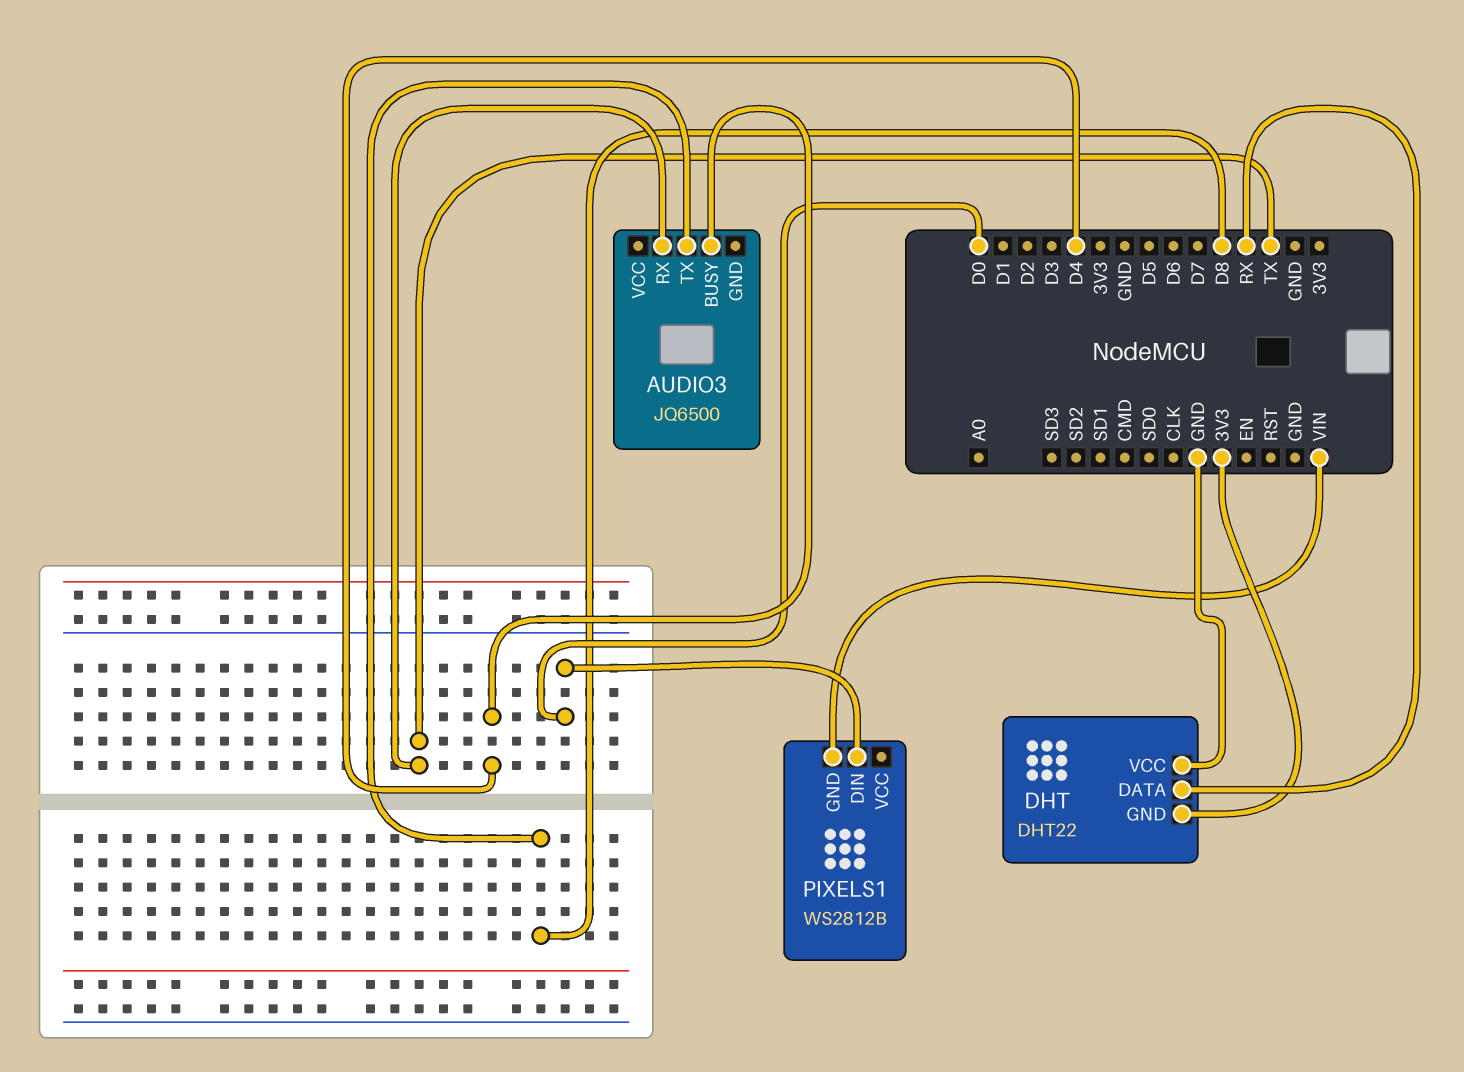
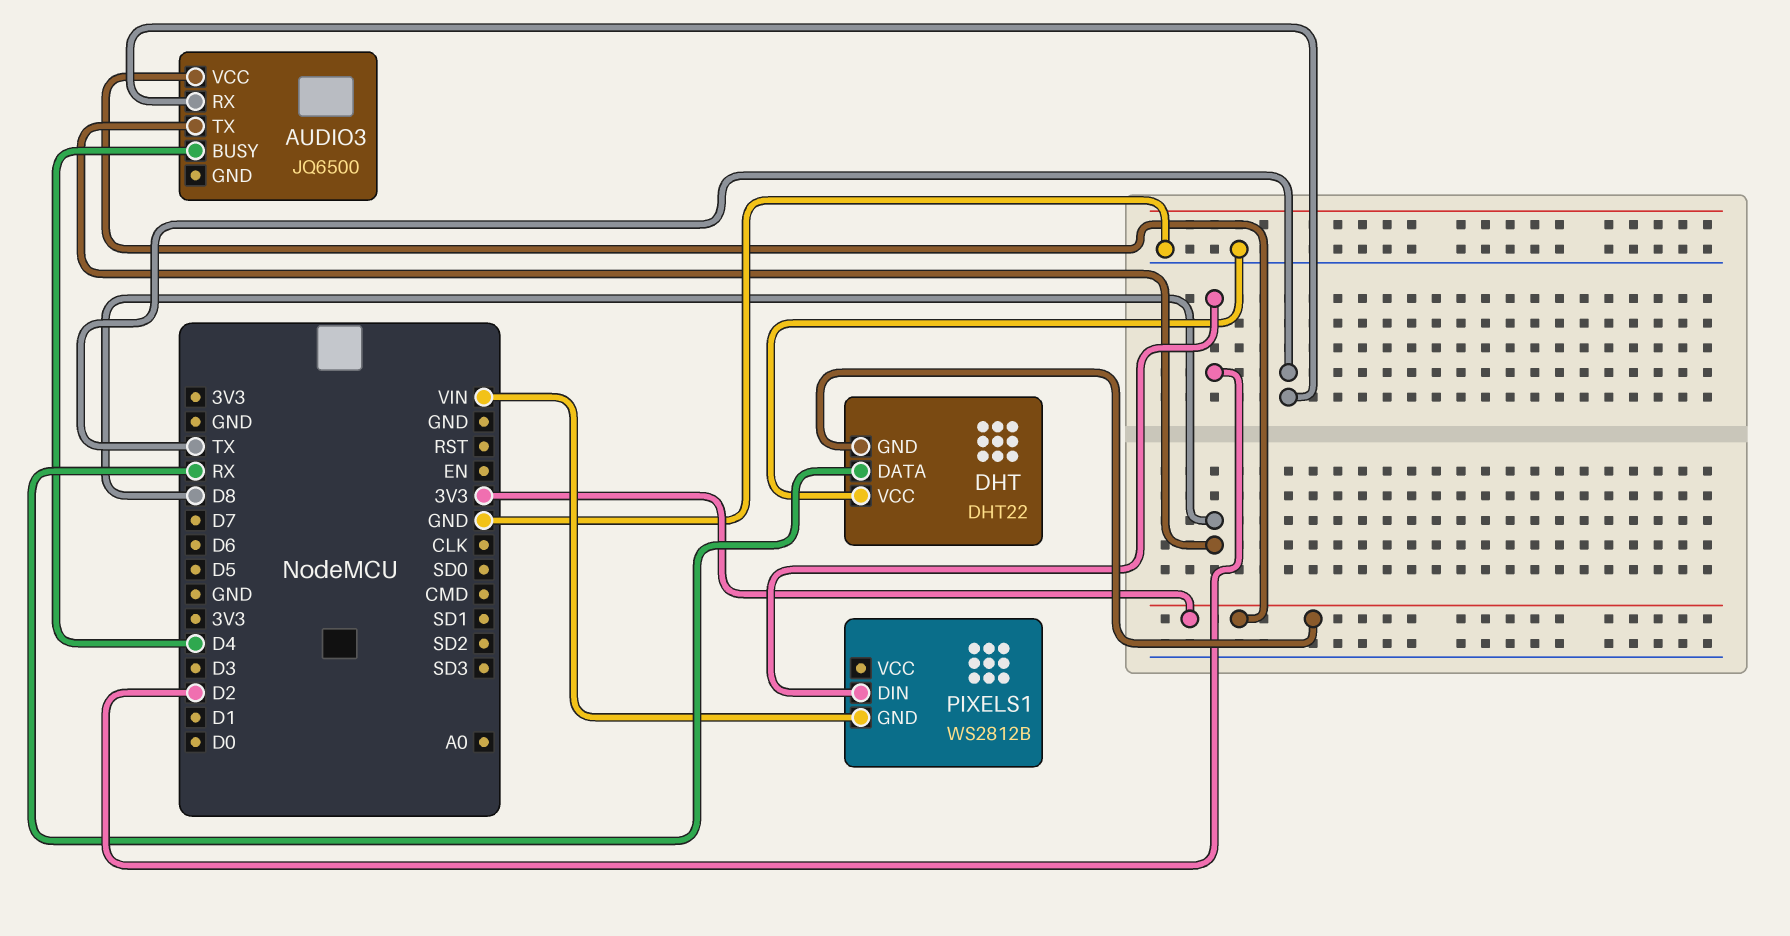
AUDIO3 pin VCC: none -> 3V3
PIXELS1 pin DIN: D0 -> D2

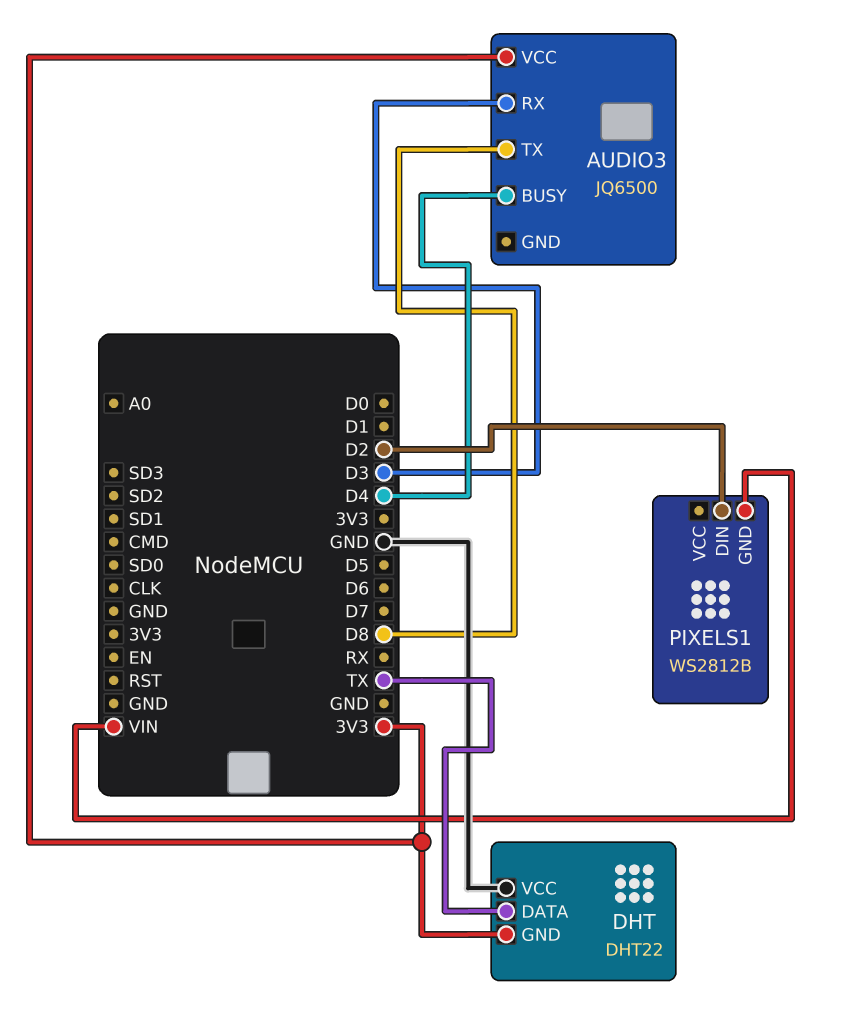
AUDIO3 pin RX: TX -> D3
DHT pin DATA: RX -> TX

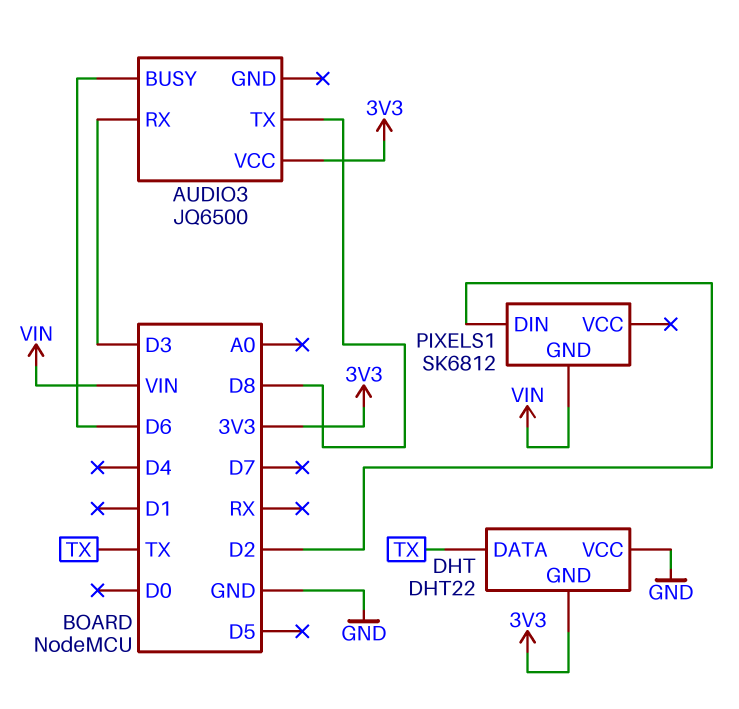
AUDIO3 pin BUSY: D4 -> D6
PIXELS1: WS2812B -> SK6812

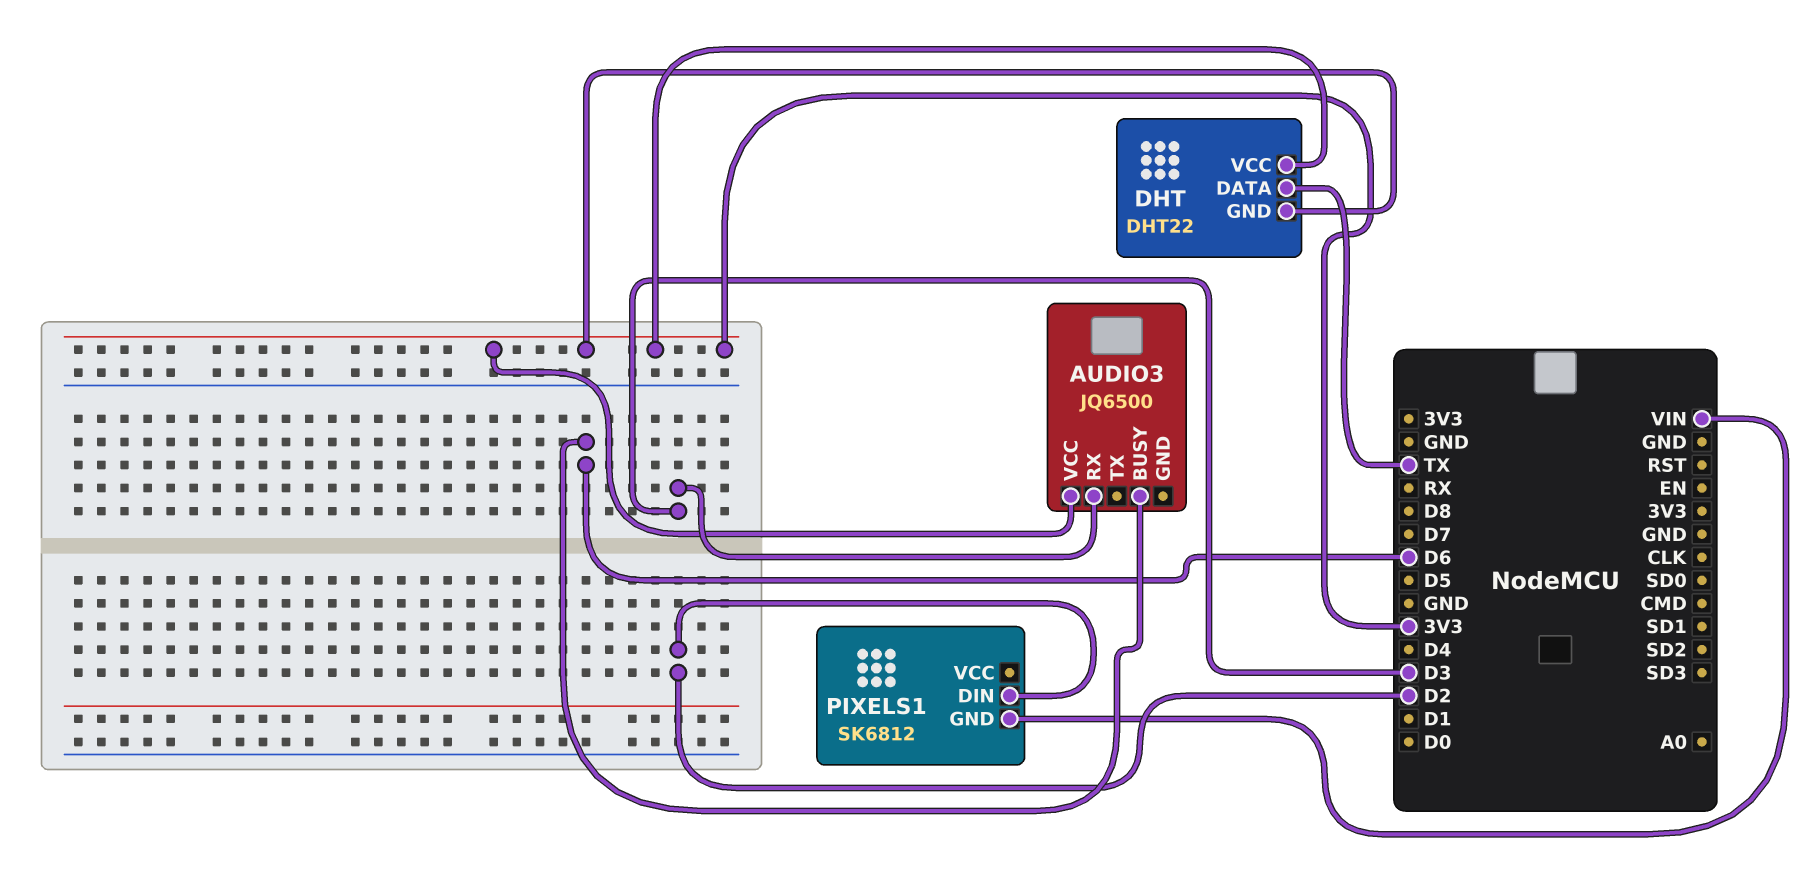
AUDIO3 pin TX: D8 -> none
DHT pin VCC: GND -> 3V3

